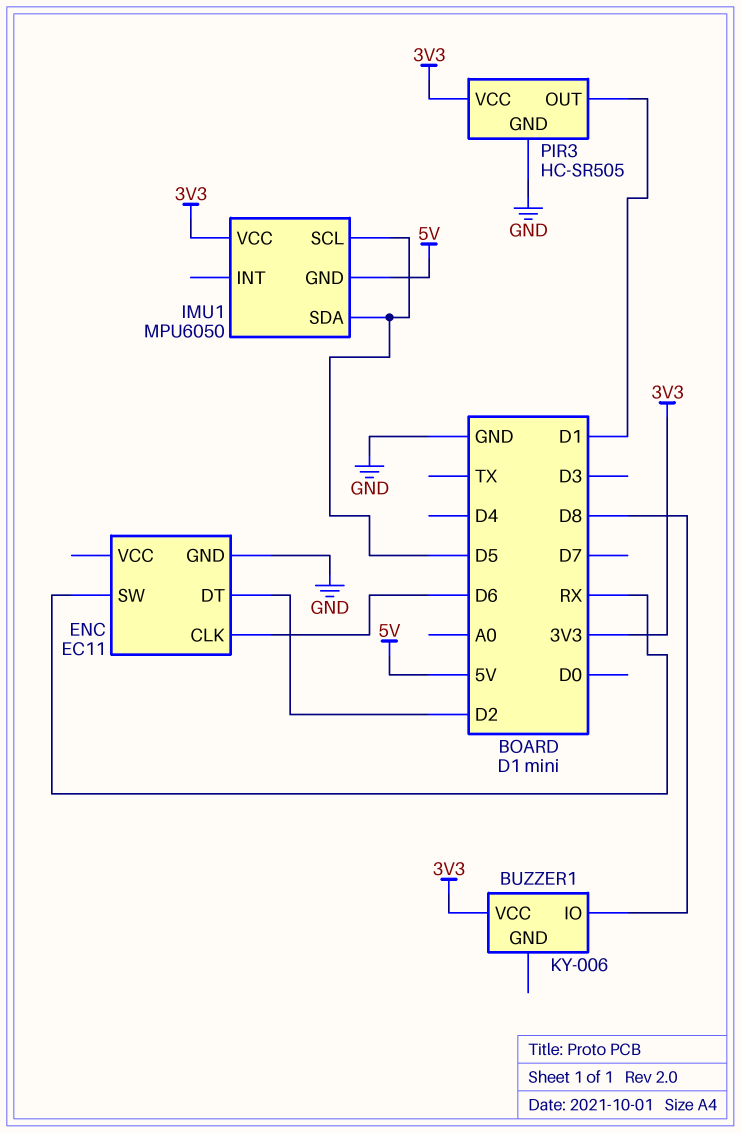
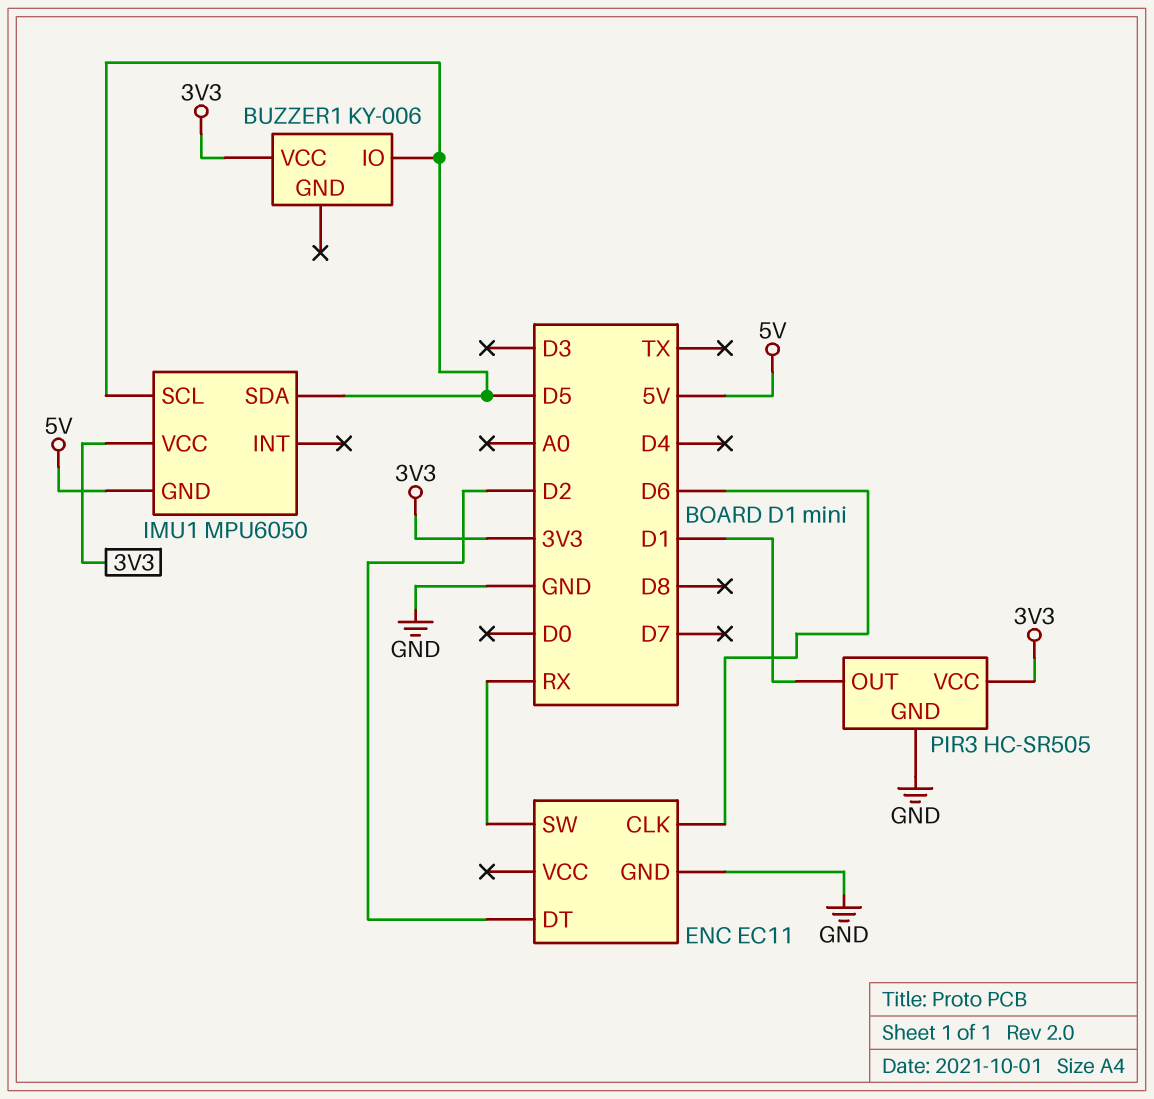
BUZZER1 pin IO: D8 -> D5

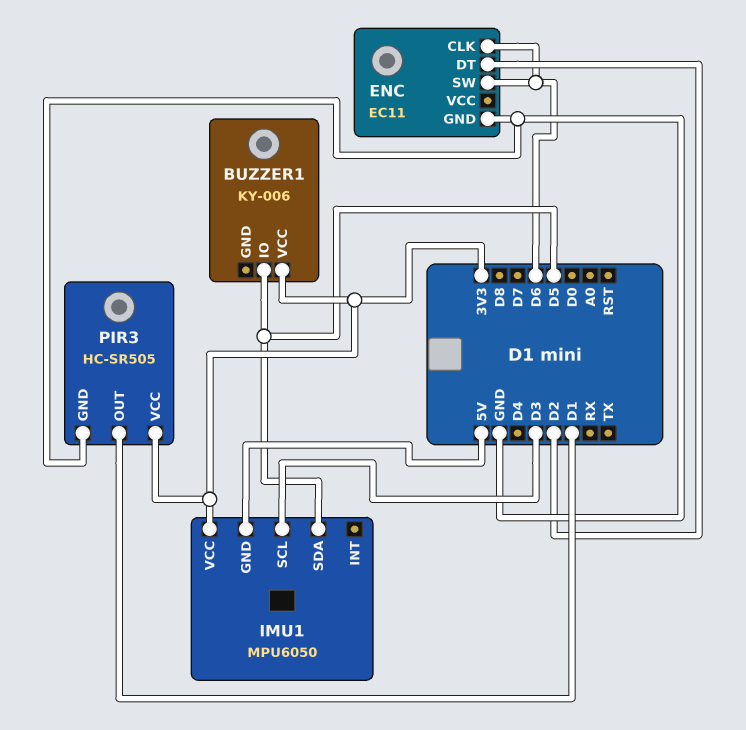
ENC pin SW: RX -> D6
IMU1 pin SCL: D5 -> D3

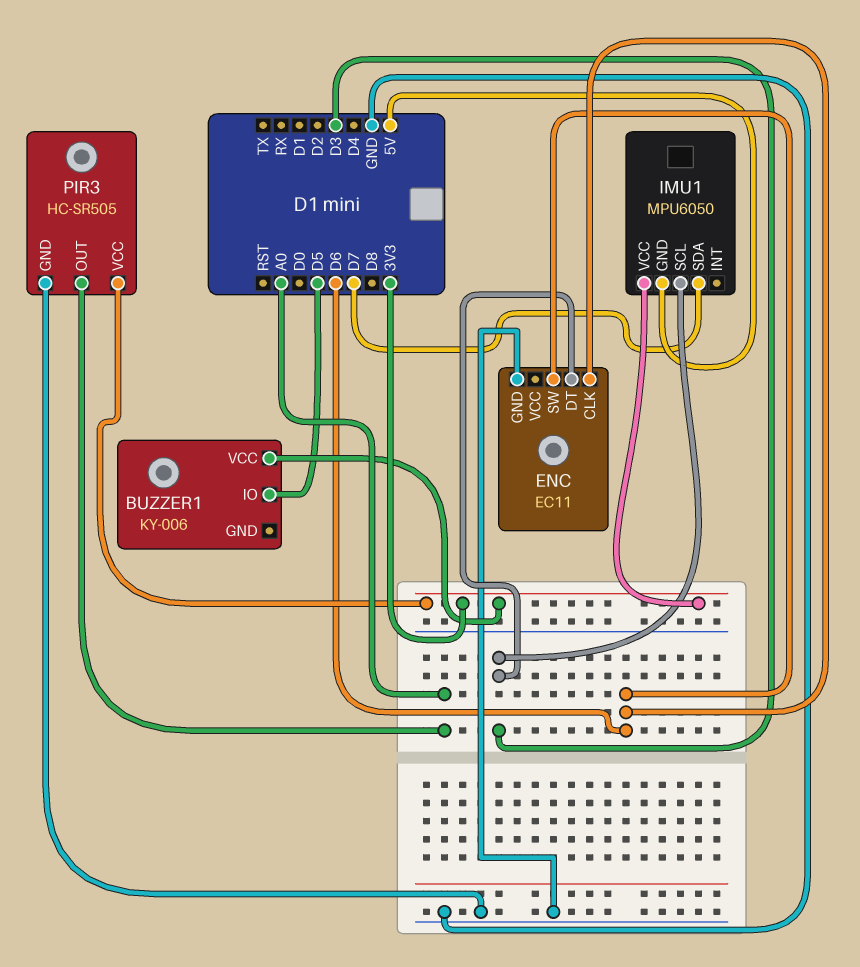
ENC pin DT: D2 -> D3
IMU1 pin SDA: D5 -> D7
PIR3 pin OUT: D1 -> A0

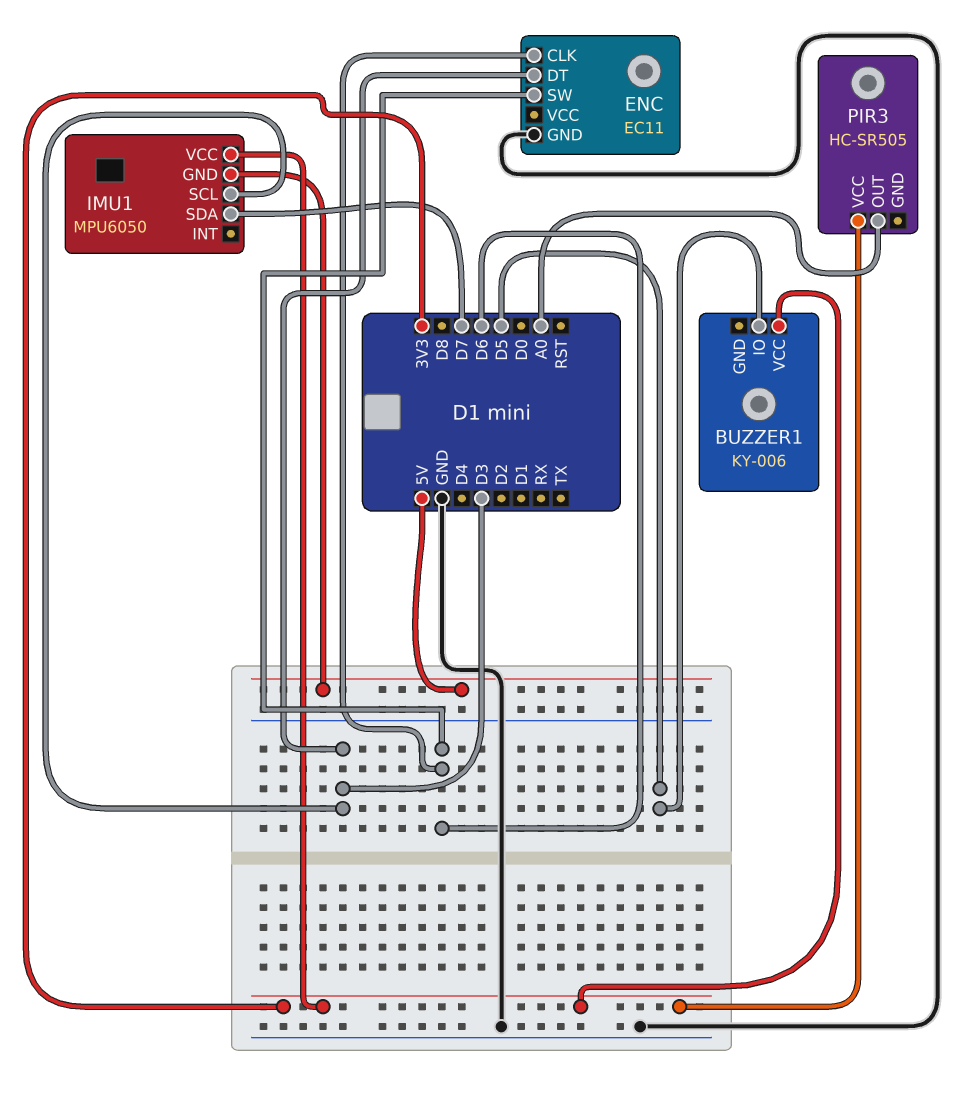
PIR3 pin GND: GND -> none

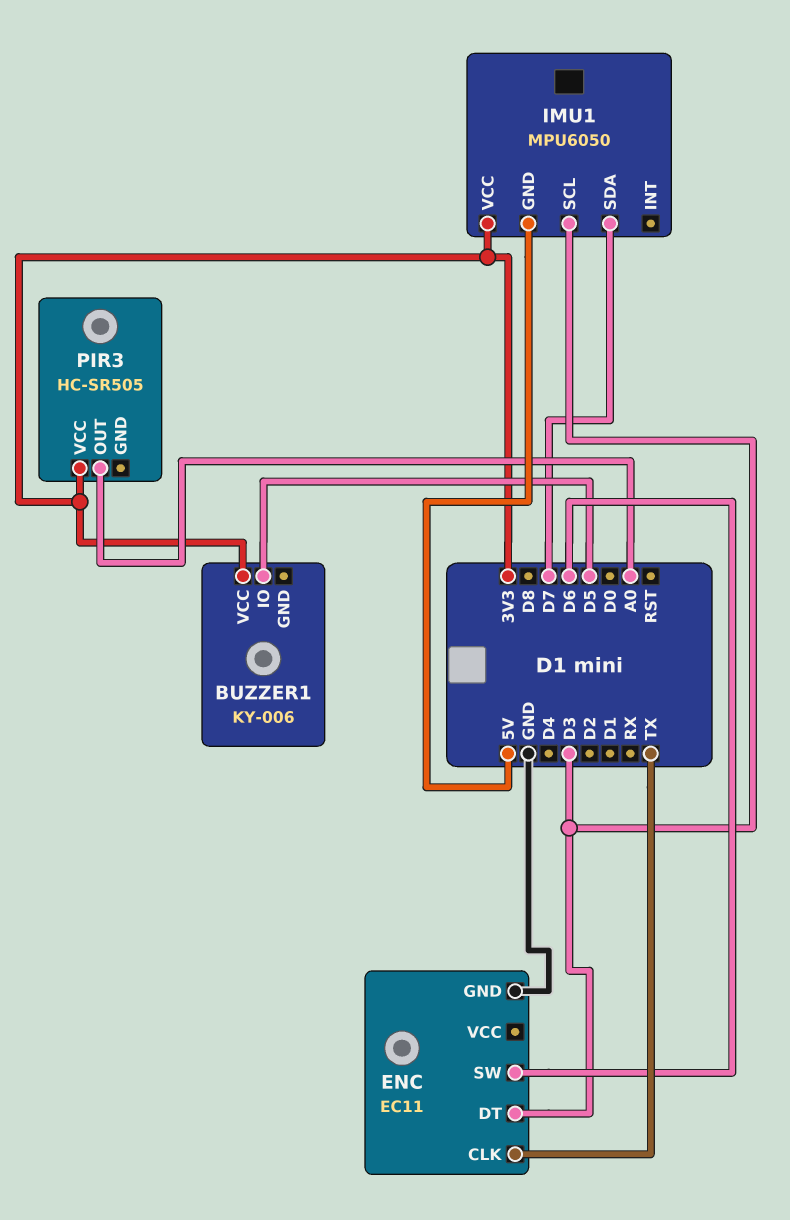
ENC pin CLK: D6 -> TX

